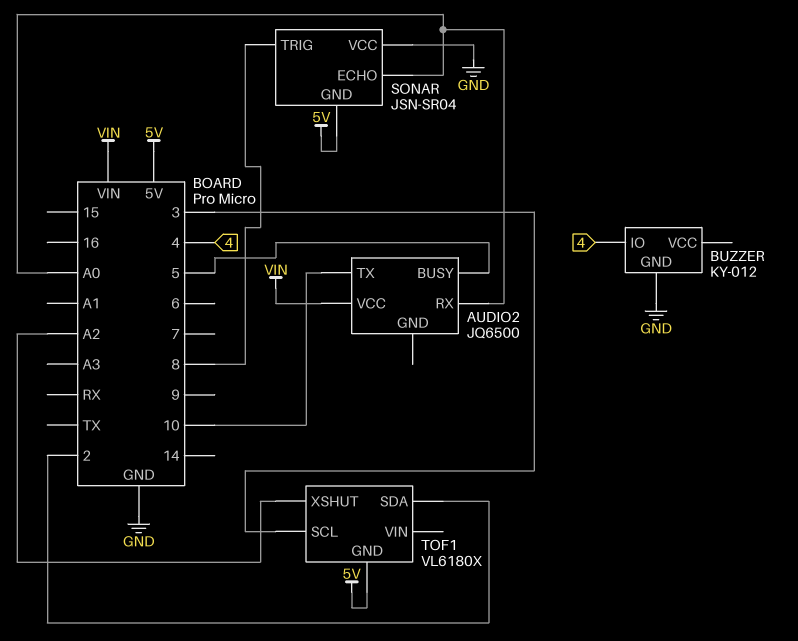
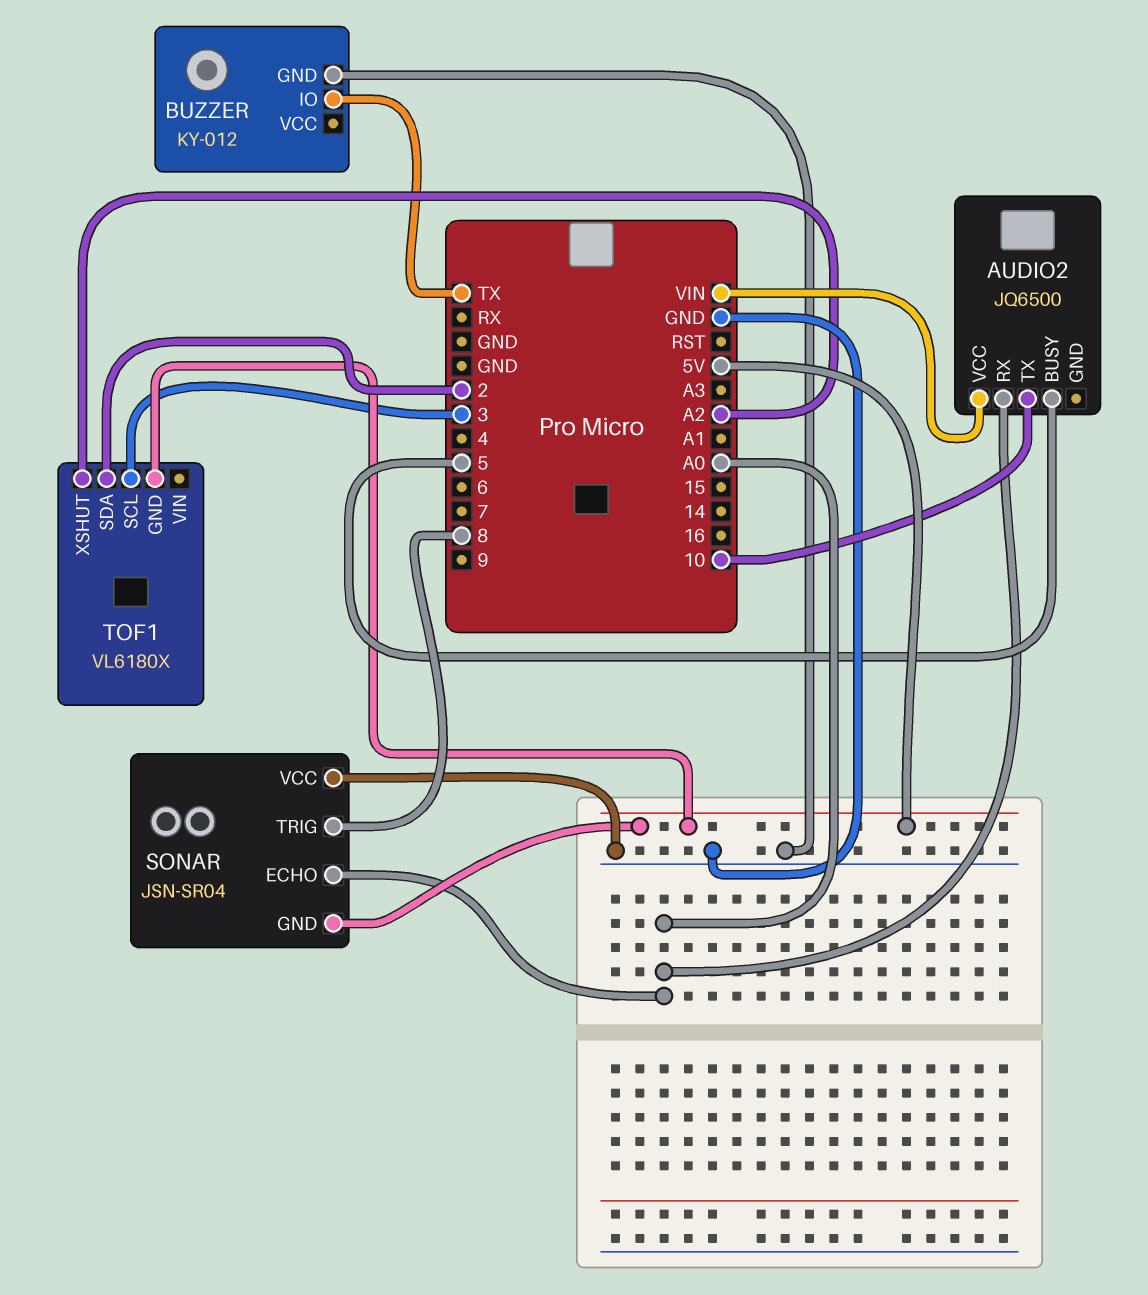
BUZZER pin IO: 4 -> TX

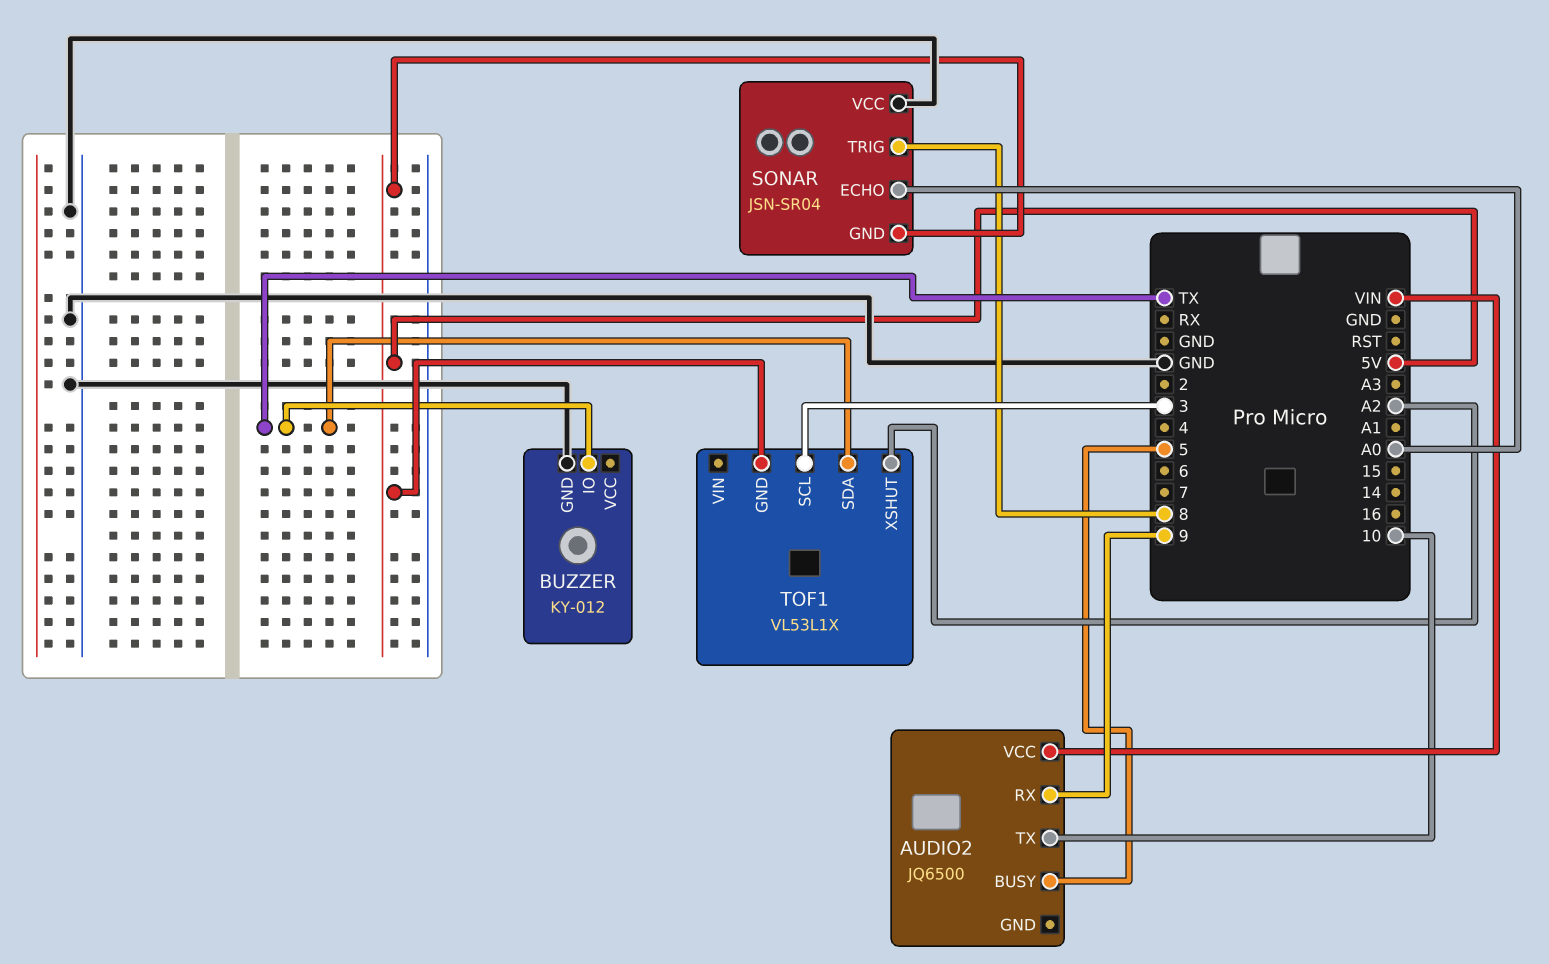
AUDIO2 pin RX: A0 -> 9
TOF1: VL6180X -> VL53L1X
TOF1 pin SDA: 2 -> TX

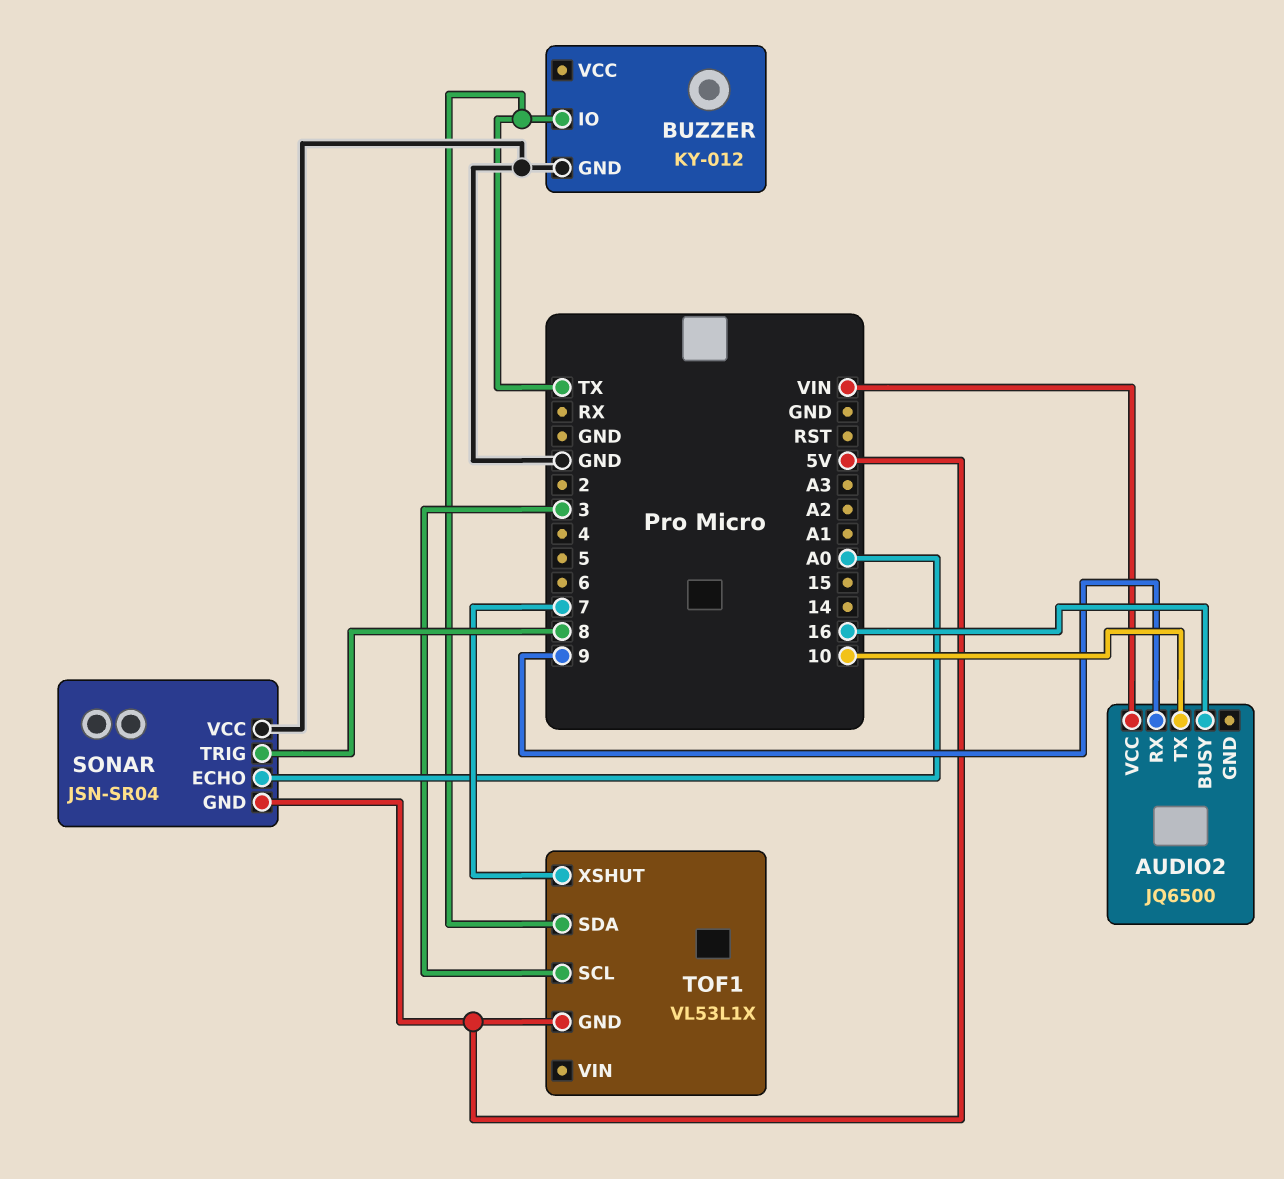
AUDIO2 pin BUSY: 5 -> 16
TOF1 pin XSHUT: A2 -> 7

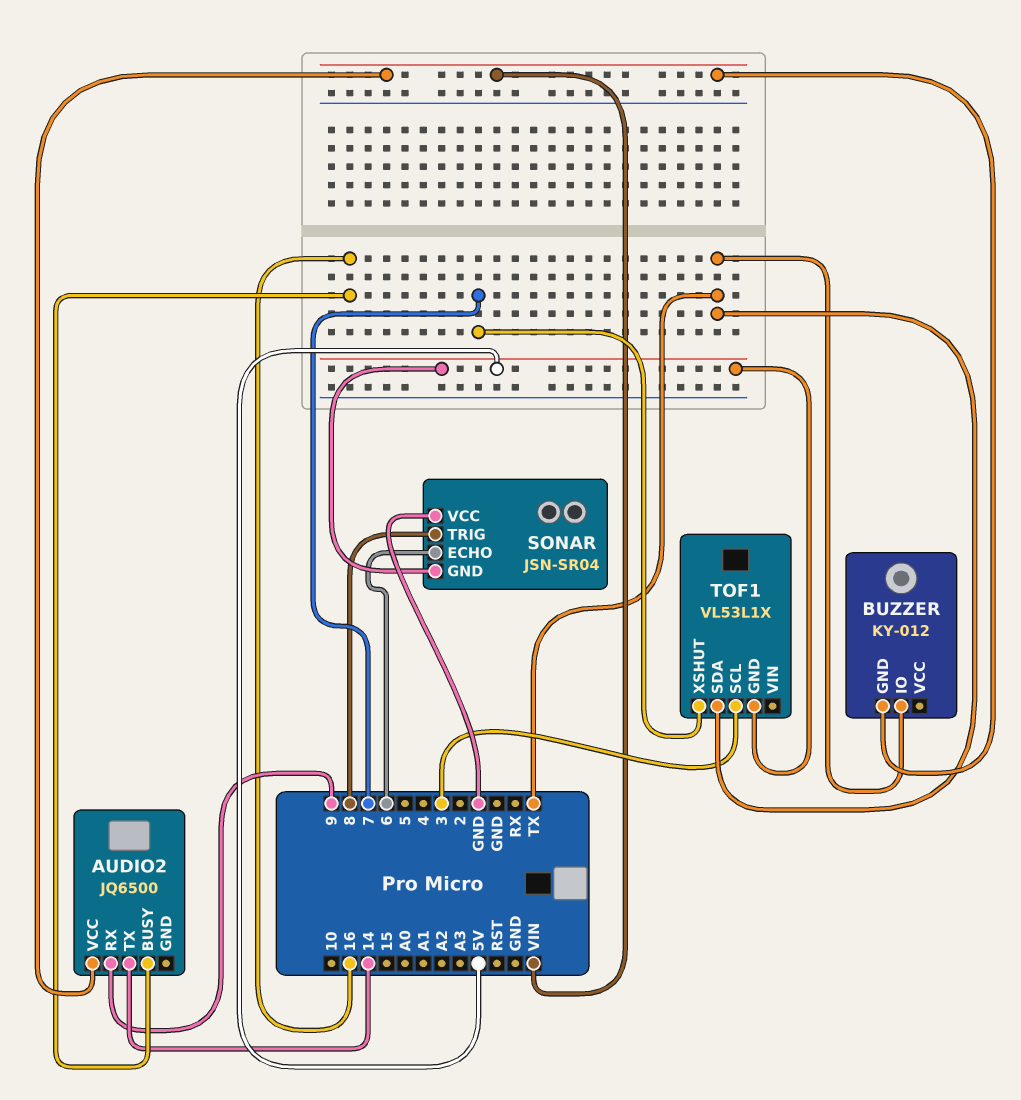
AUDIO2 pin TX: 10 -> 14
BUZZER pin GND: GND -> VIN
SONAR pin ECHO: A0 -> 6

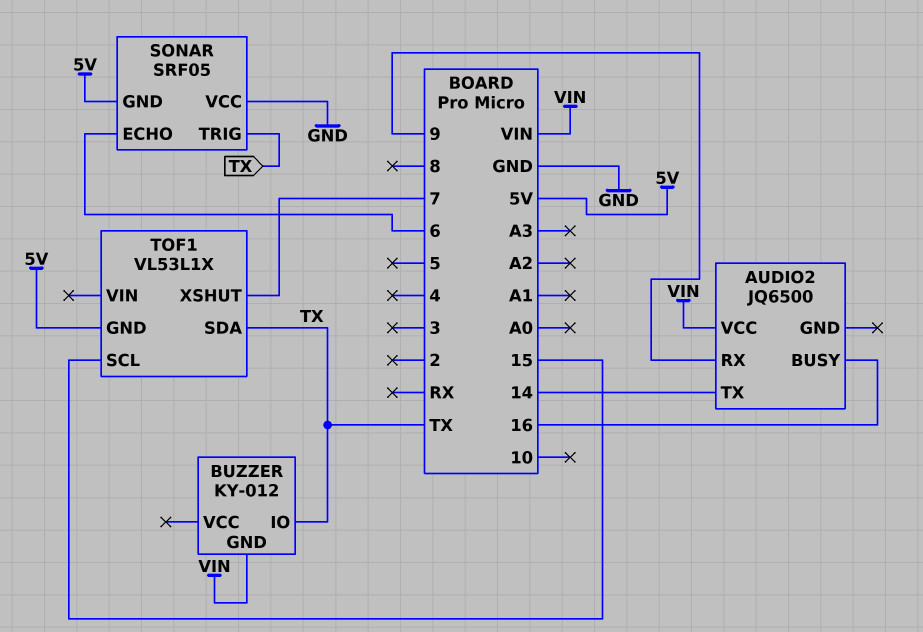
SONAR: JSN-SR04 -> SRF05
SONAR pin TRIG: 8 -> TX
TOF1 pin SCL: 3 -> 15

